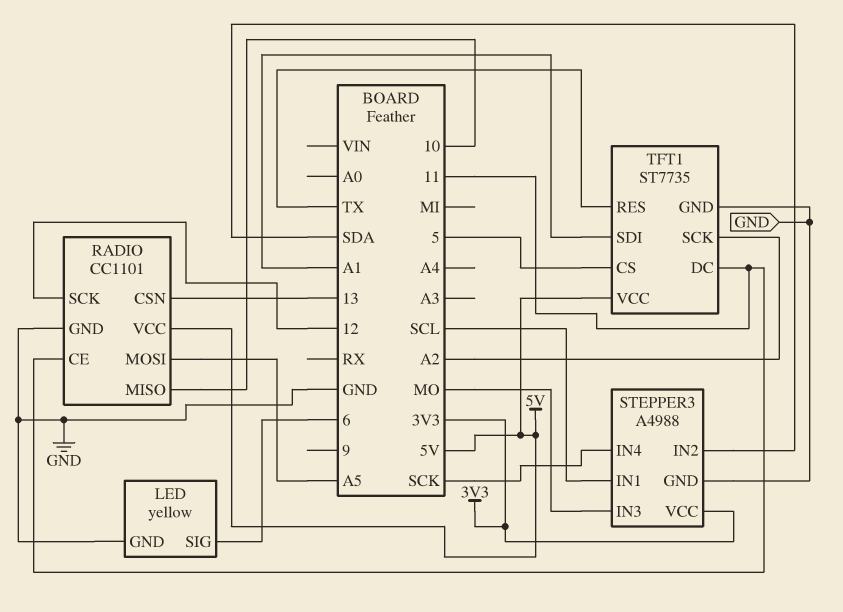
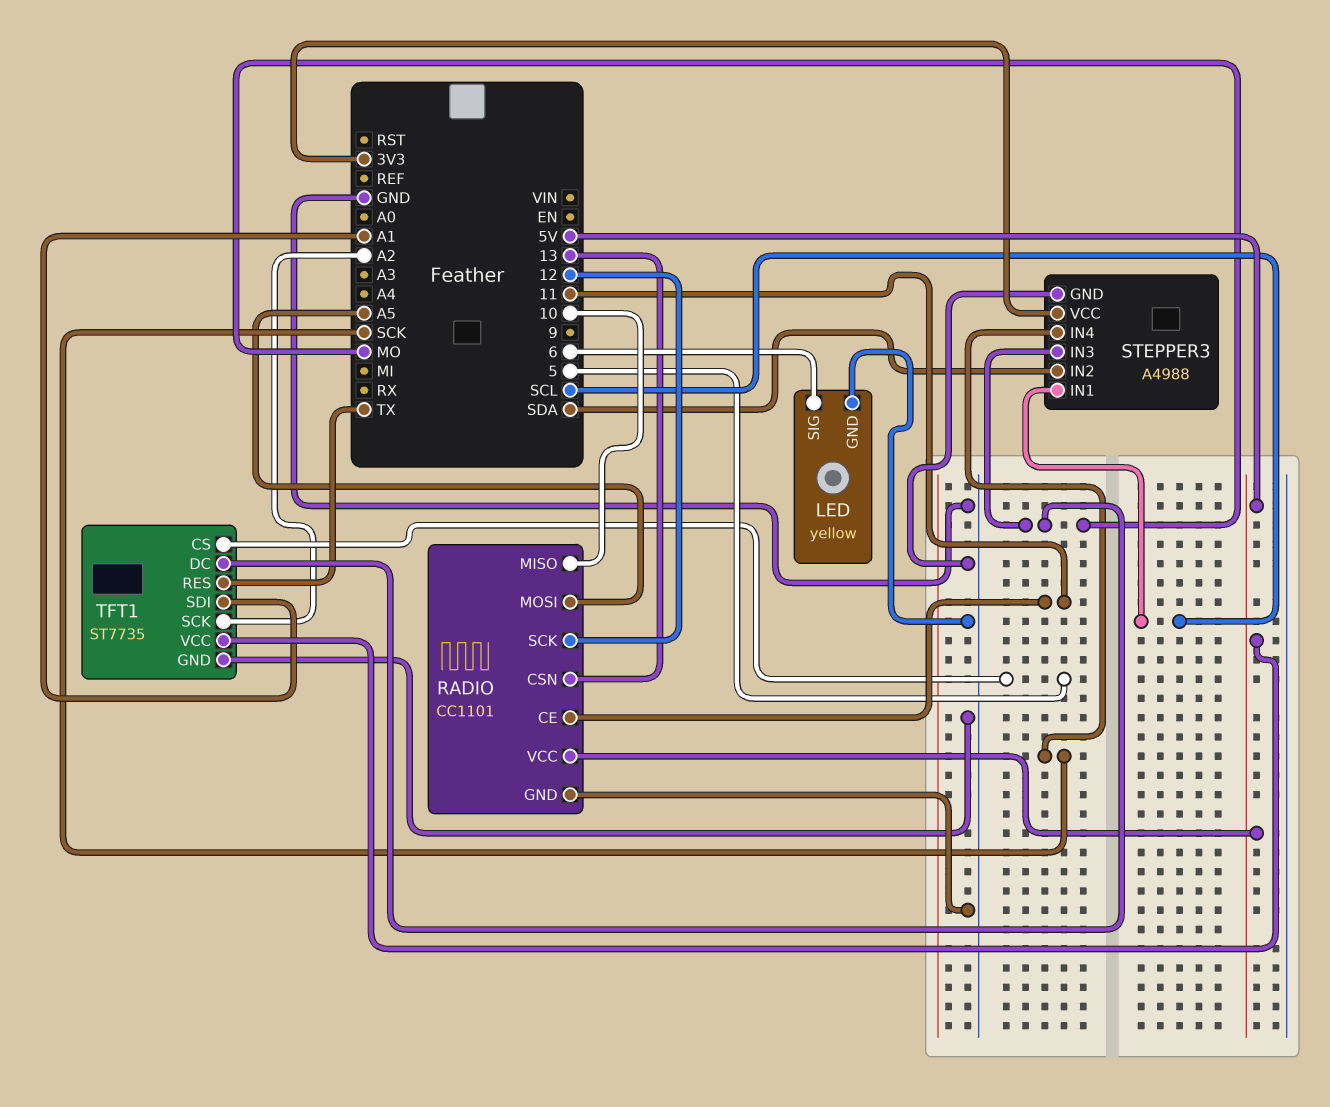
TFT1 pin DC: 11 -> MO

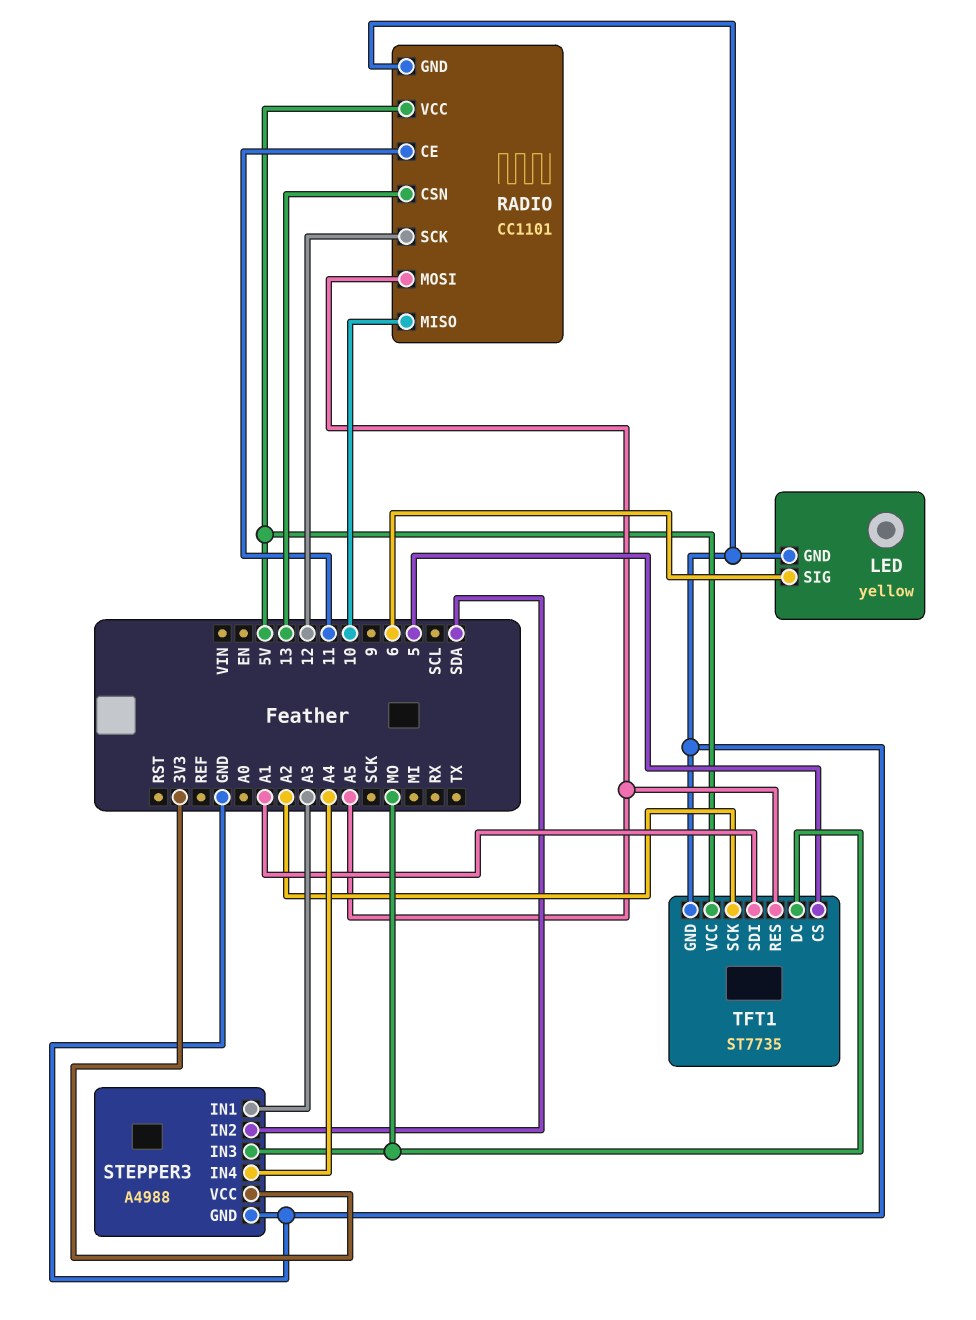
STEPPER3 pin IN1: SCL -> A3
STEPPER3 pin IN4: SCK -> A4
TFT1 pin RES: TX -> A5

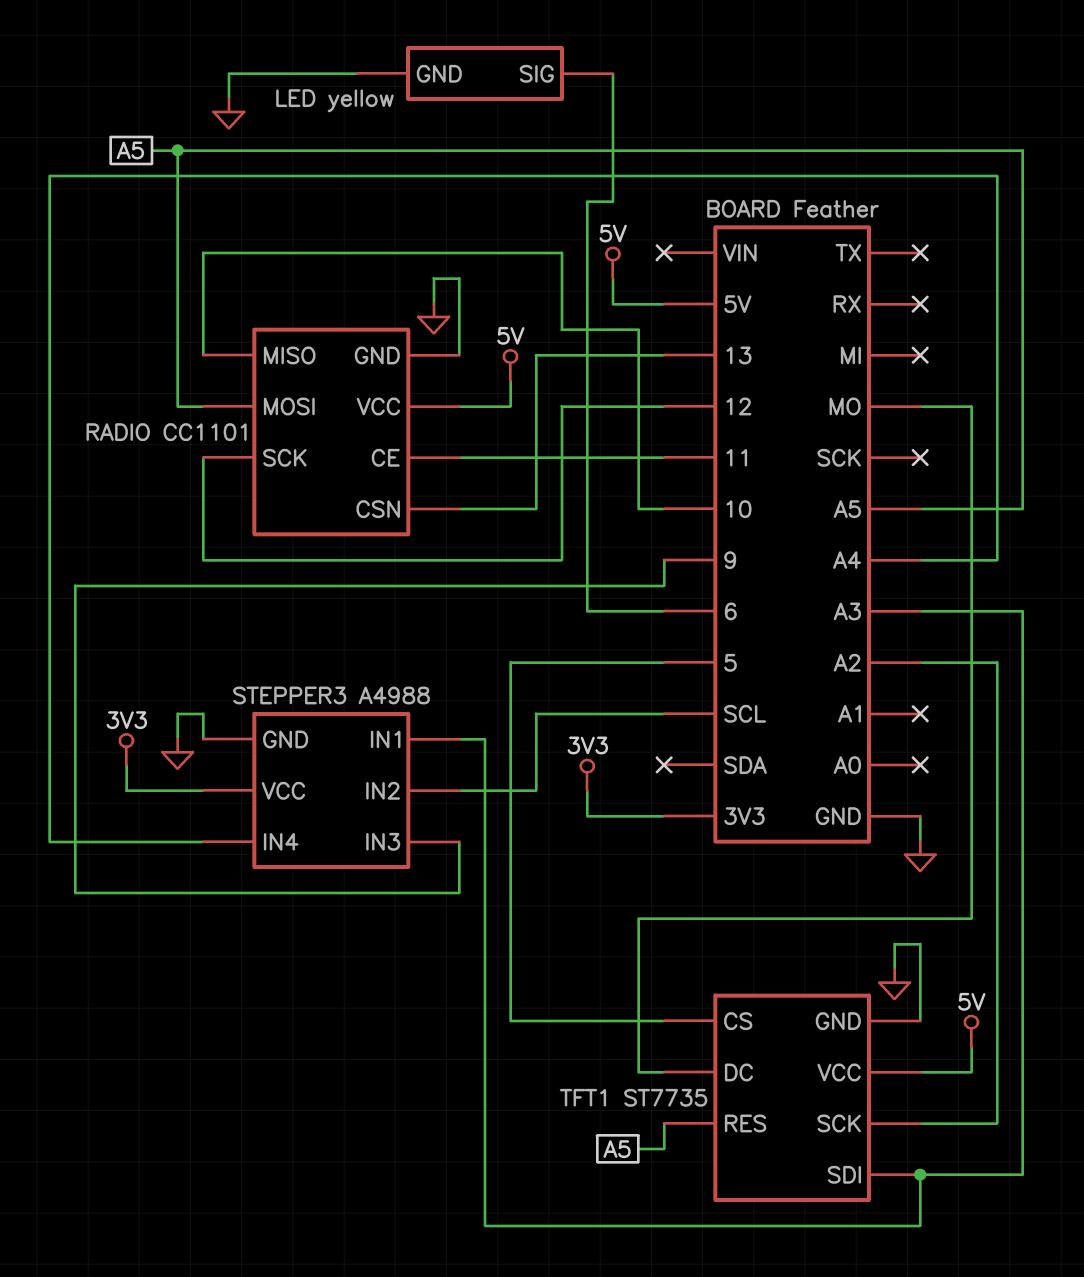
STEPPER3 pin IN2: SDA -> SCL
STEPPER3 pin IN3: MO -> 9
TFT1 pin SDI: A1 -> A3

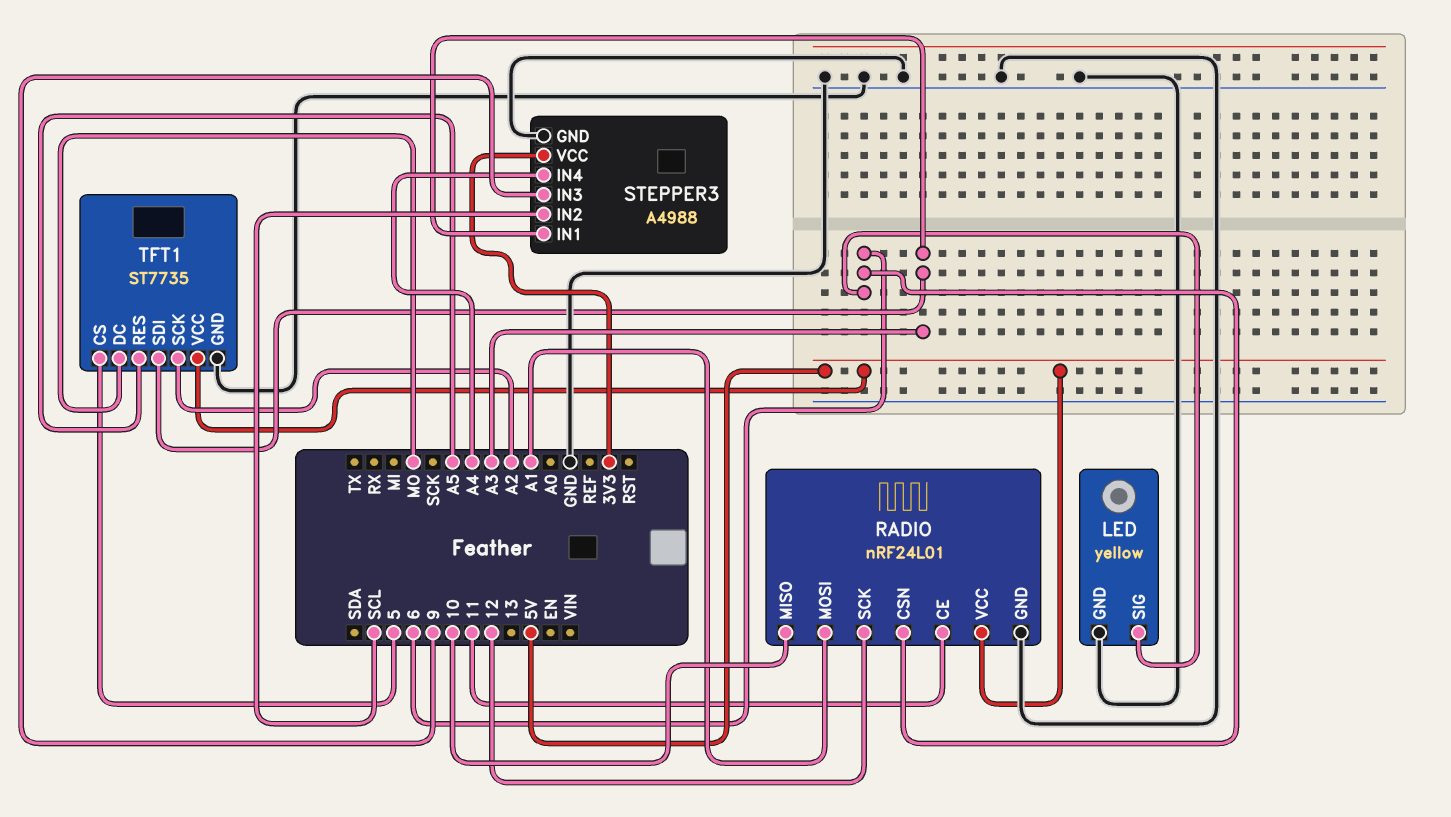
RADIO: CC1101 -> nRF24L01
RADIO pin CSN: 13 -> 6
RADIO pin MOSI: A5 -> A1

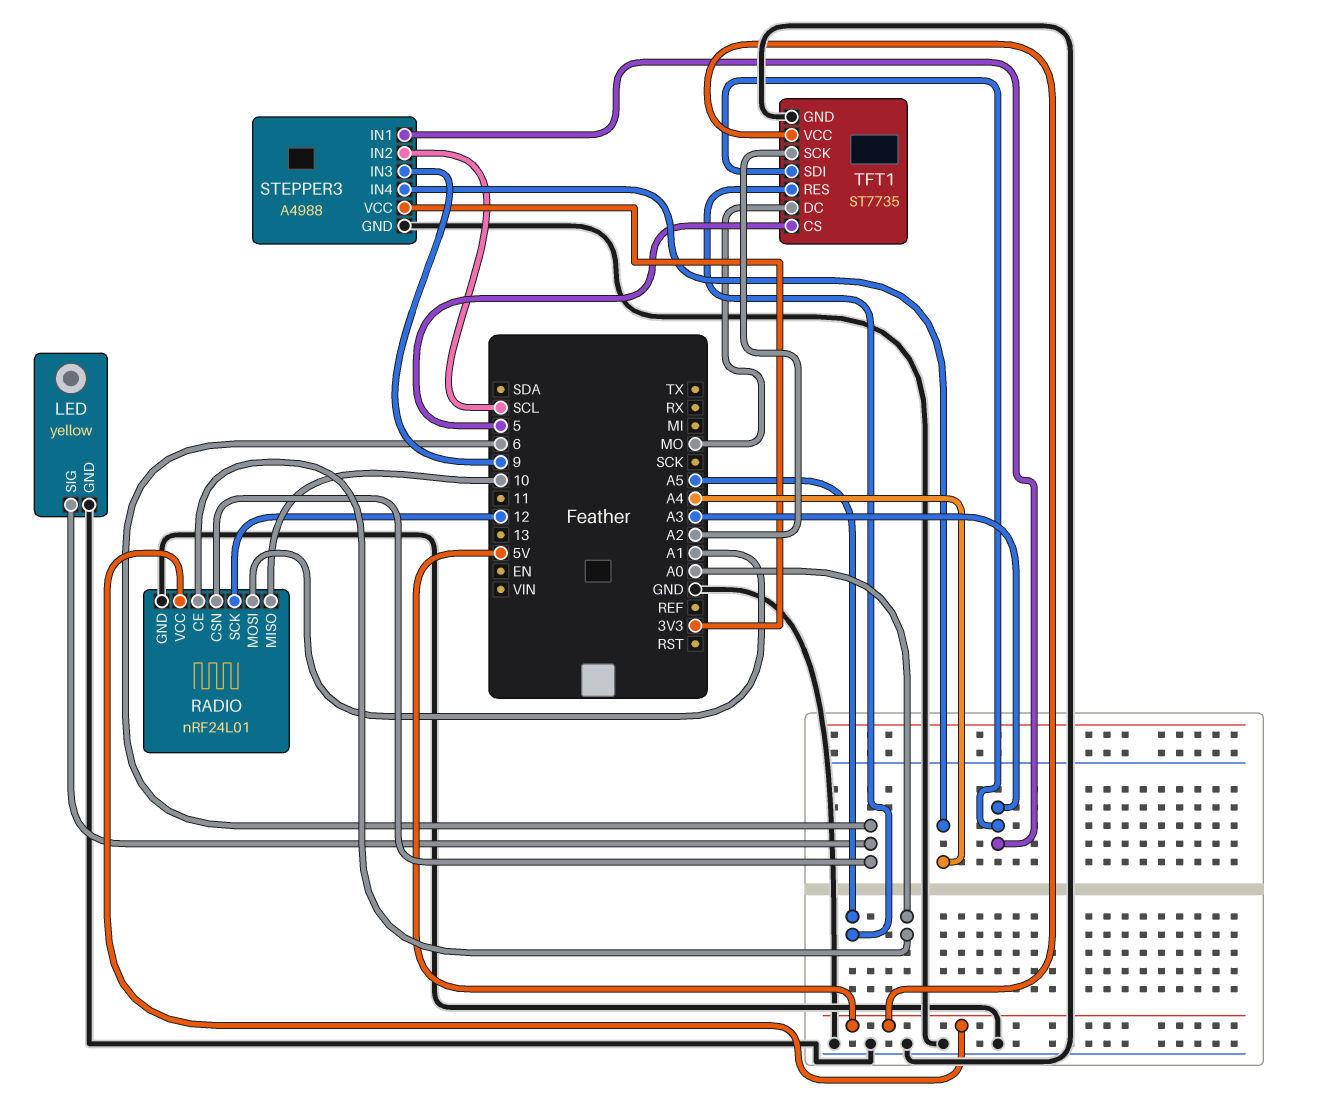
RADIO pin CE: 11 -> A0

